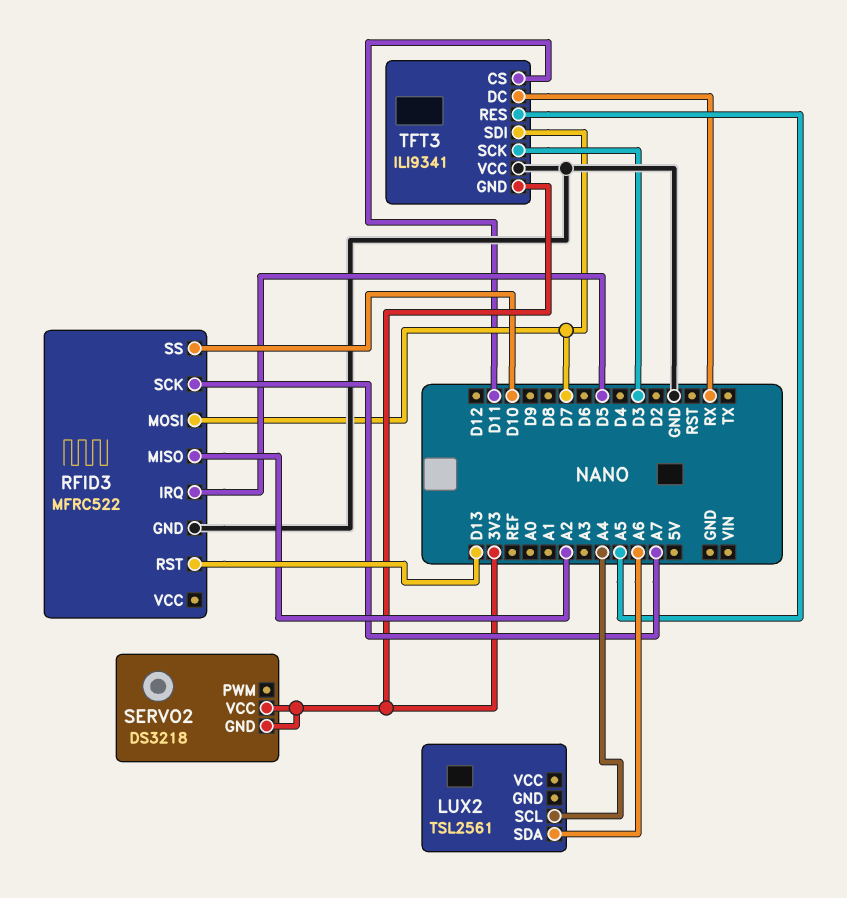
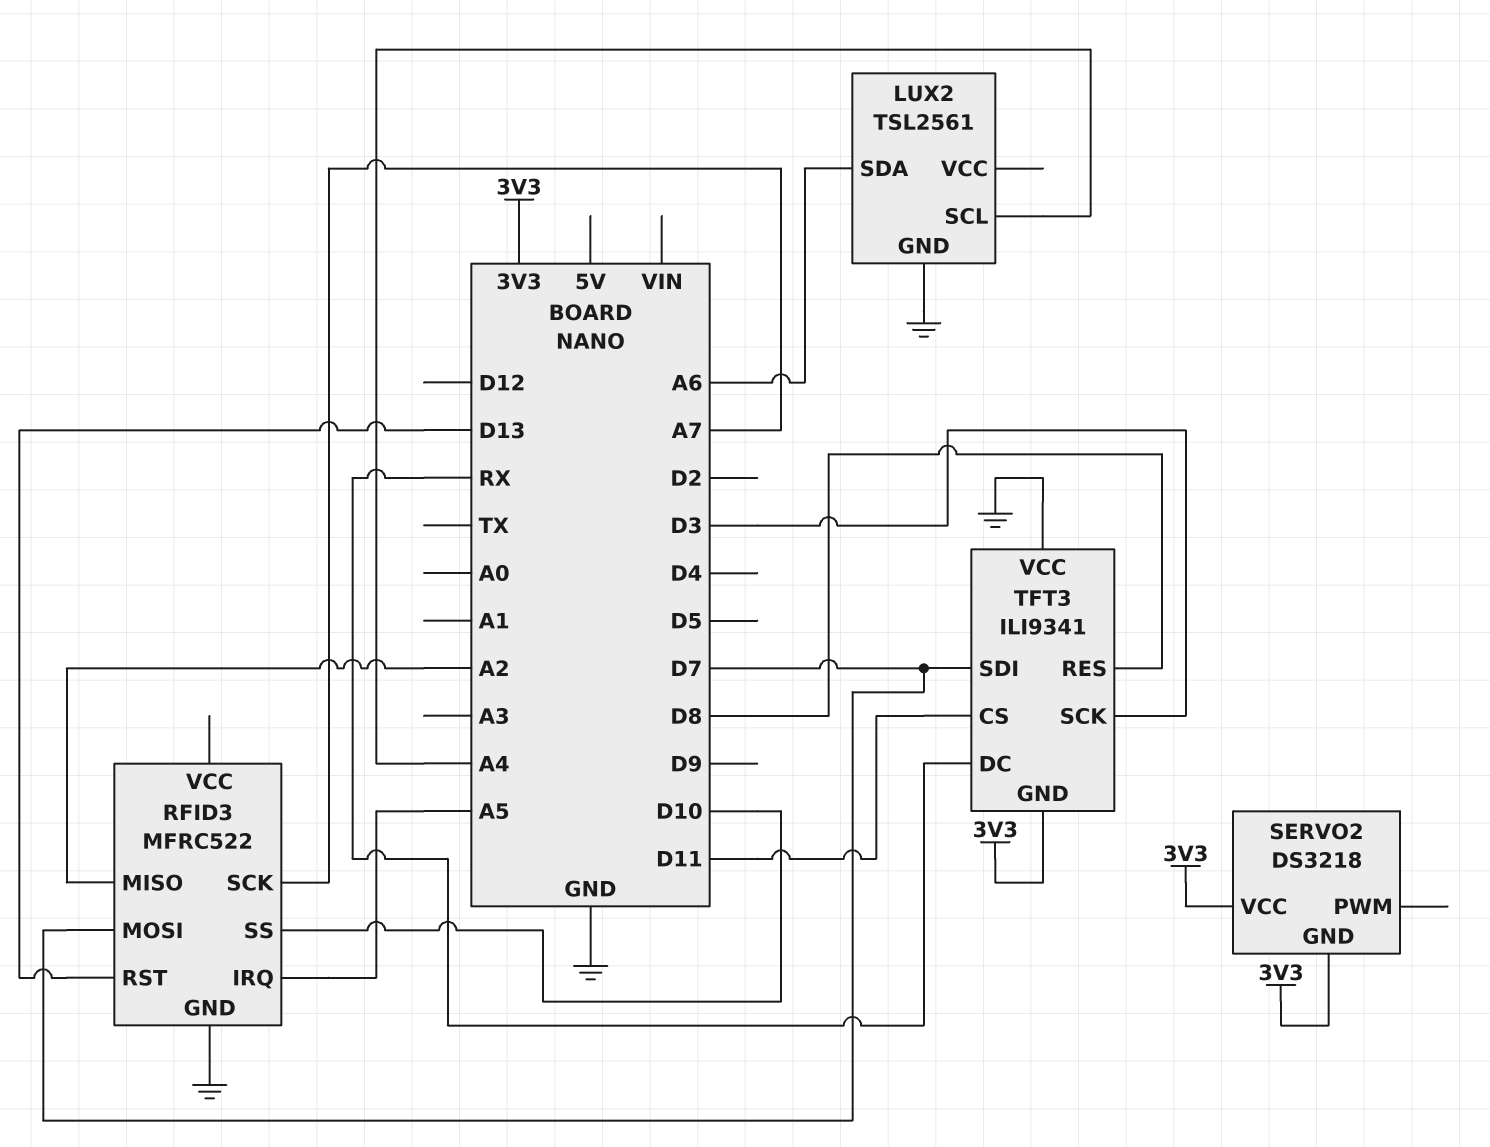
LUX2 pin GND: none -> GND
RFID3 pin IRQ: D5 -> A5
TFT3 pin RES: A5 -> D8

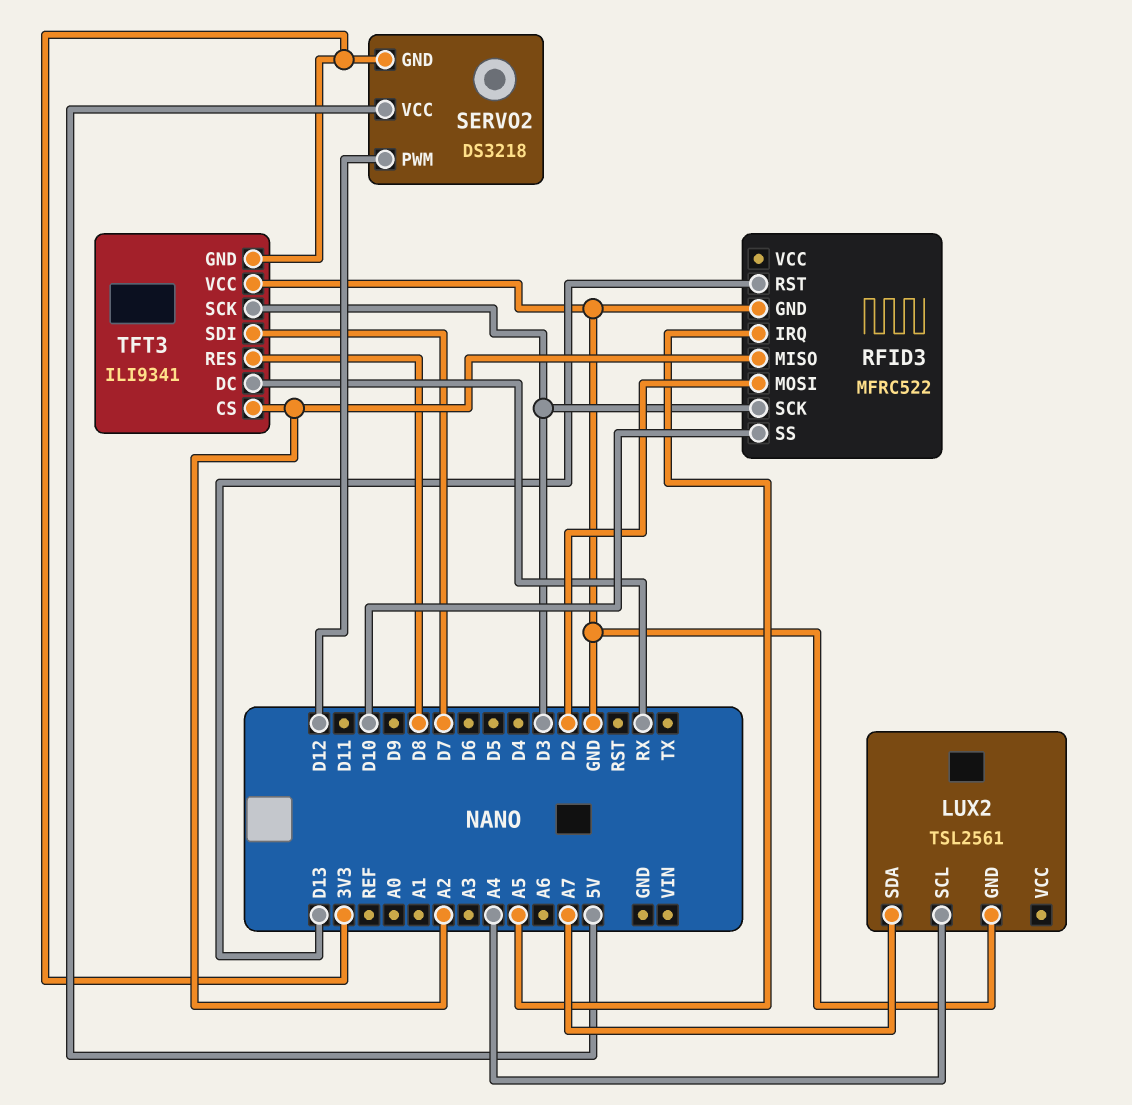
LUX2 pin SDA: A6 -> A7
RFID3 pin MOSI: D7 -> D2
RFID3 pin SCK: A7 -> D3
SERVO2 pin PWM: none -> D12
SERVO2 pin VCC: 3V3 -> 5V
TFT3 pin CS: D11 -> A2

